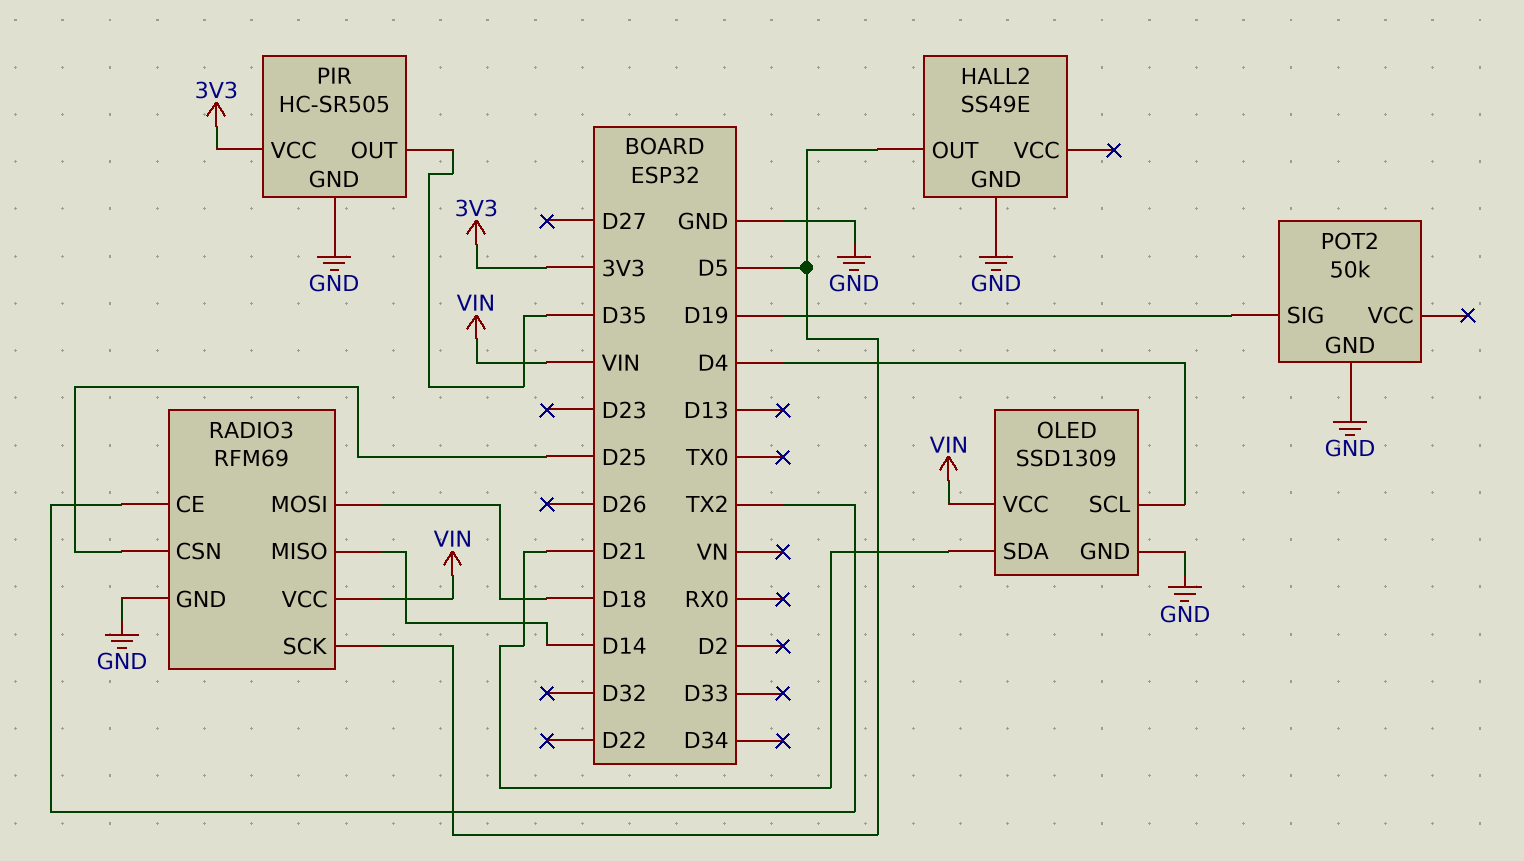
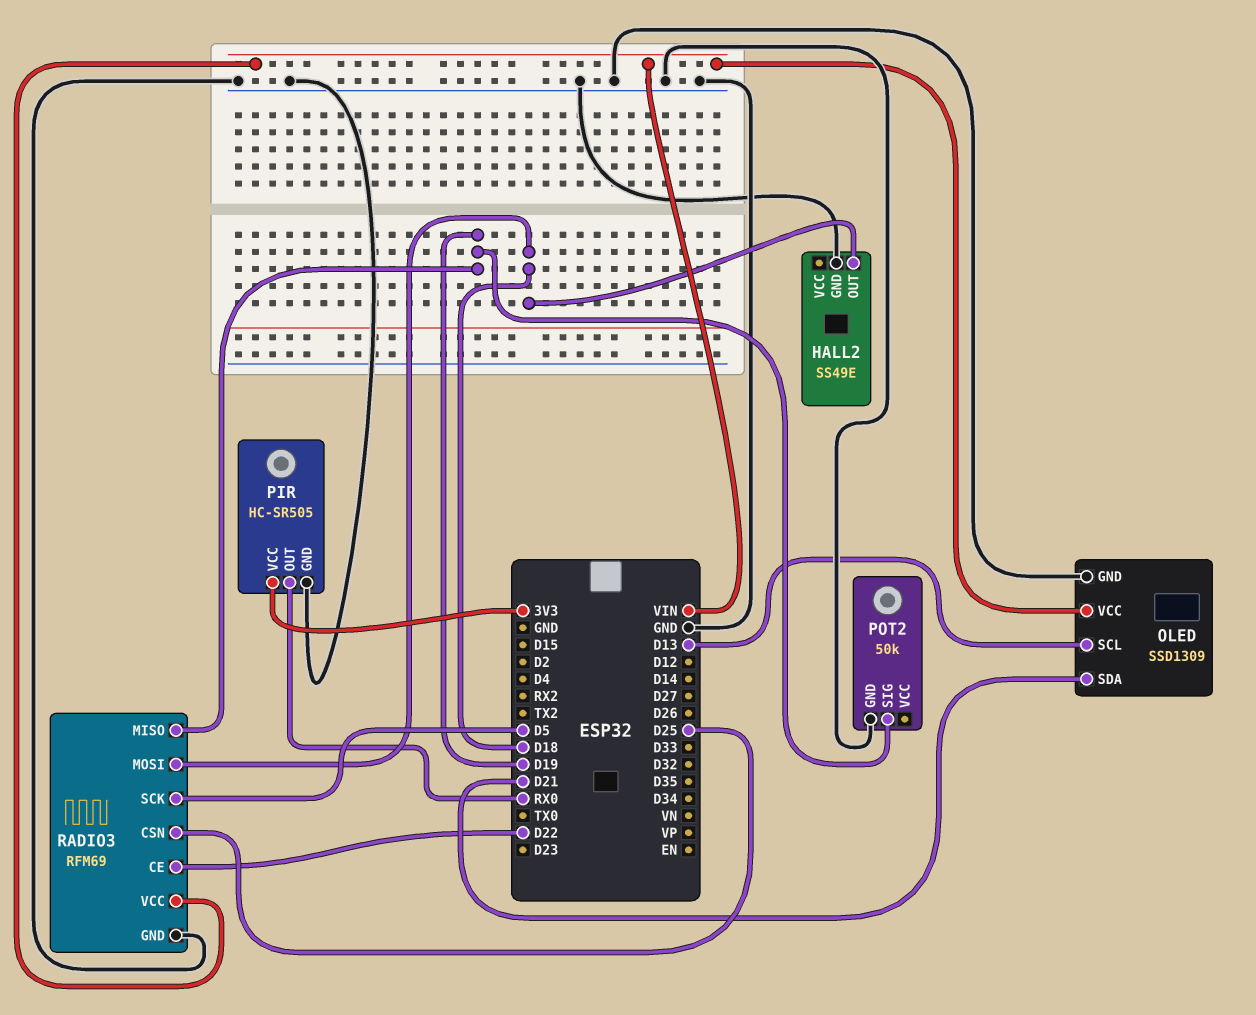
HALL2 pin OUT: D5 -> D18
OLED pin SCL: D4 -> D13
PIR pin OUT: D35 -> RX0
RADIO3 pin CE: TX2 -> D22
RADIO3 pin MISO: D14 -> D19

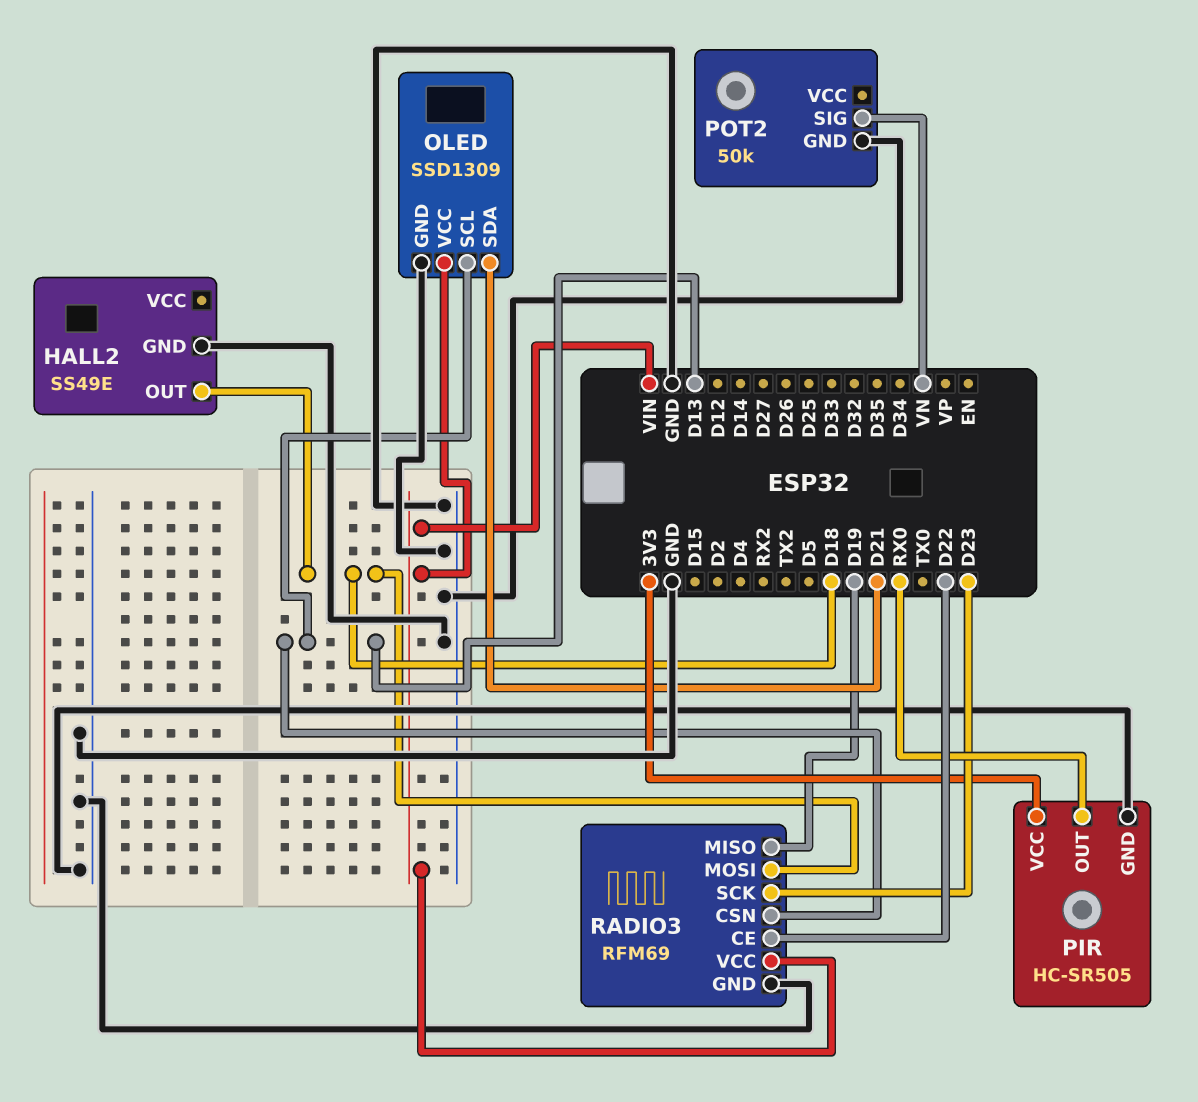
POT2 pin SIG: D19 -> VN
RADIO3 pin CSN: D25 -> D13
RADIO3 pin SCK: D5 -> D23

